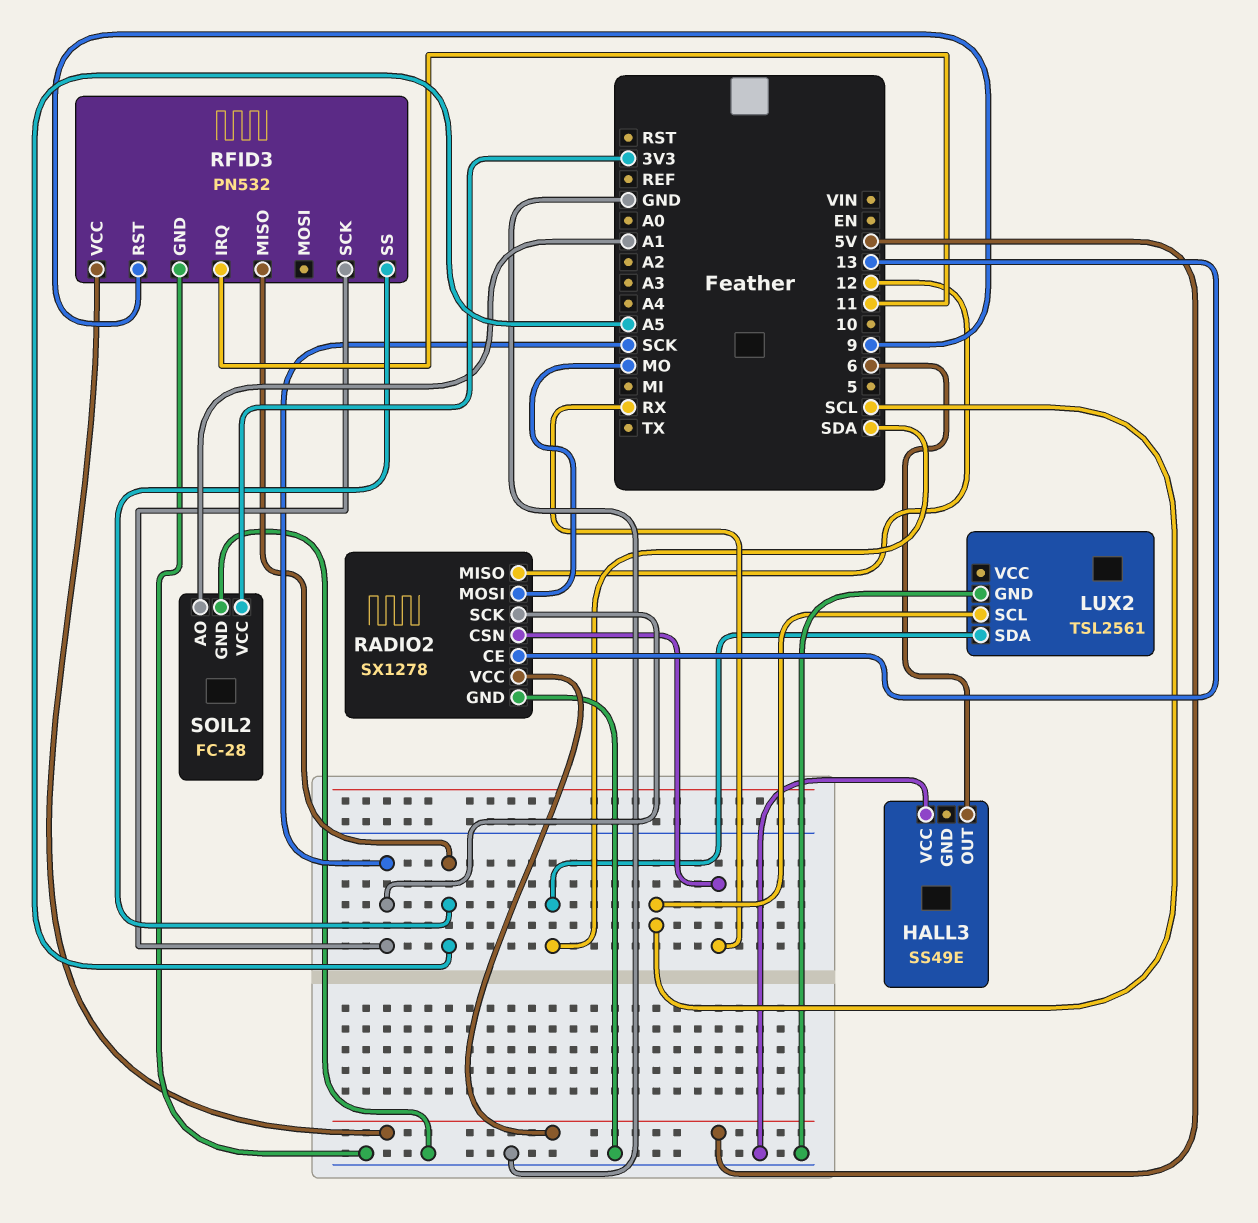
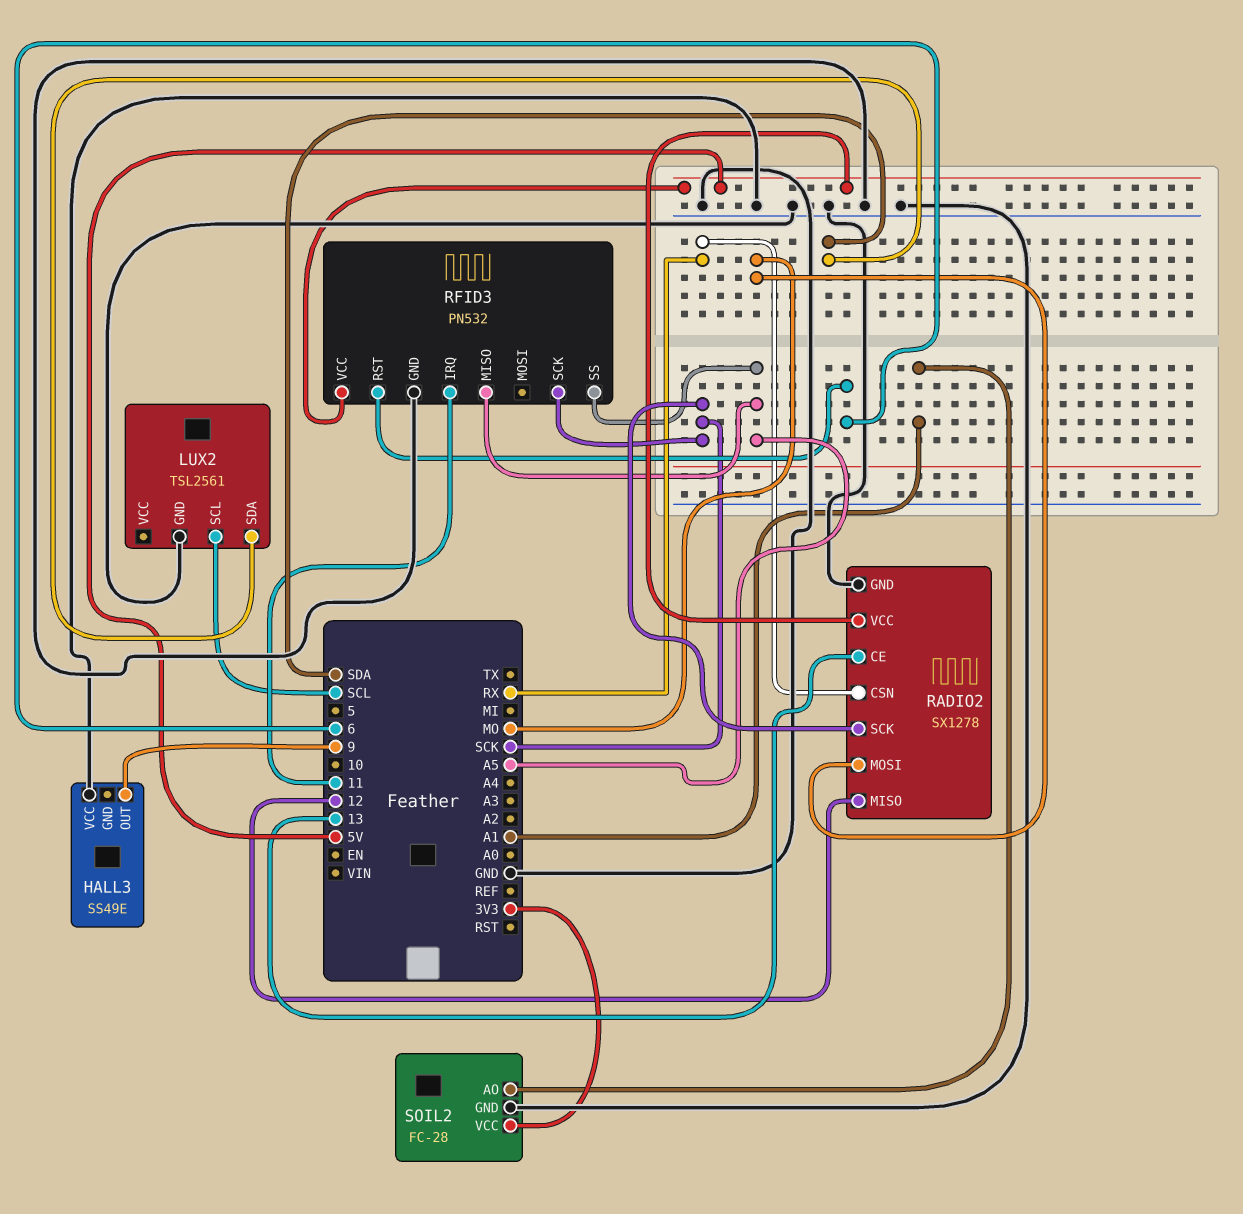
HALL3 pin OUT: 6 -> 9
RFID3 pin RST: 9 -> 6

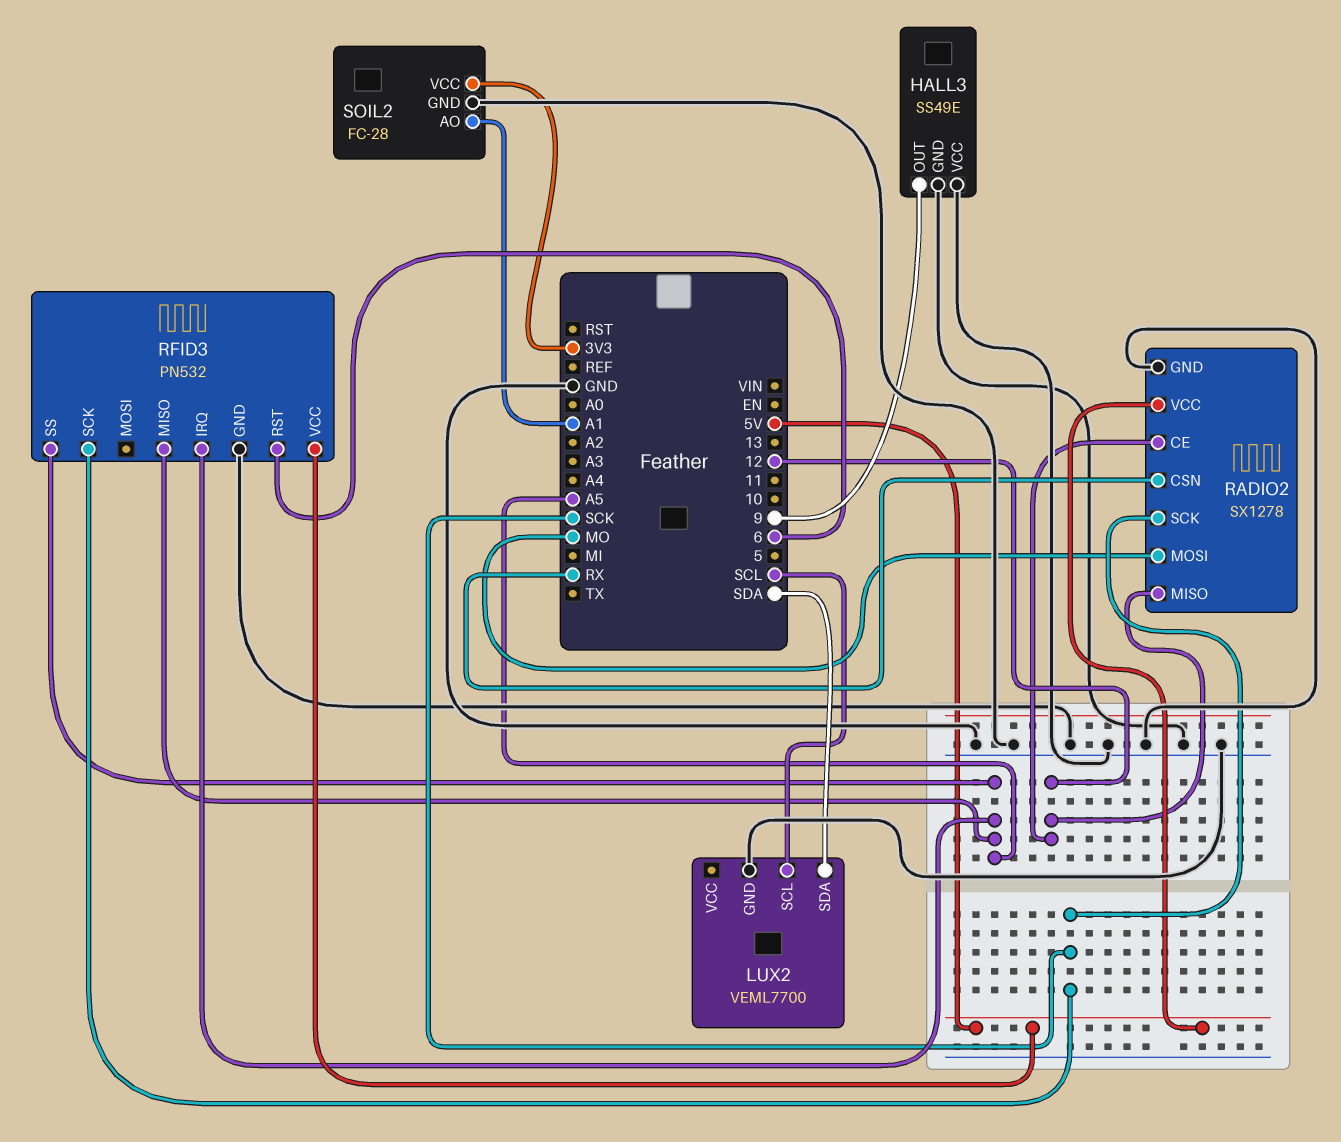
HALL3 pin GND: none -> GND
LUX2: TSL2561 -> VEML7700
RADIO2 pin CE: 13 -> 12
RFID3 pin IRQ: 11 -> A5

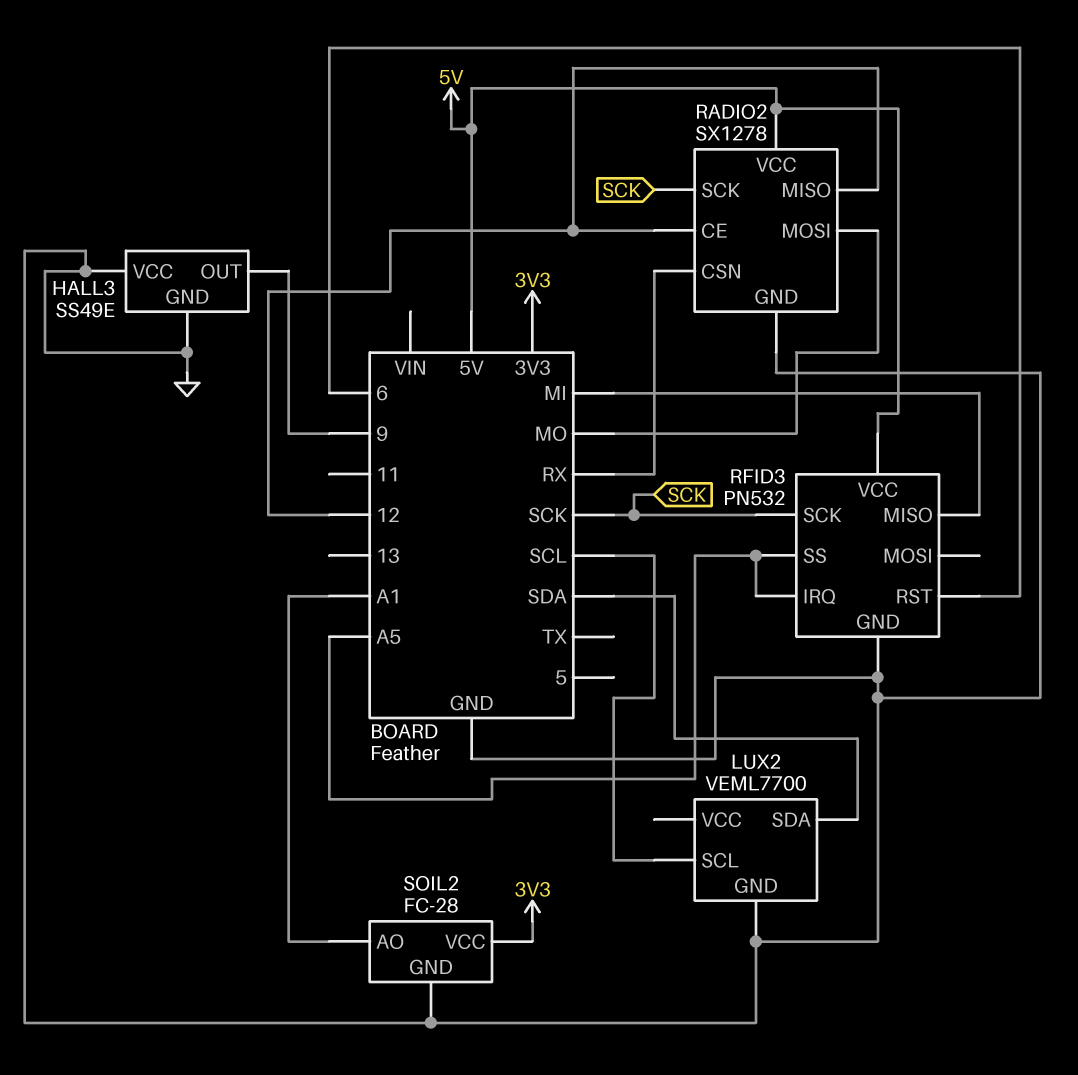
RFID3 pin MISO: A5 -> MI

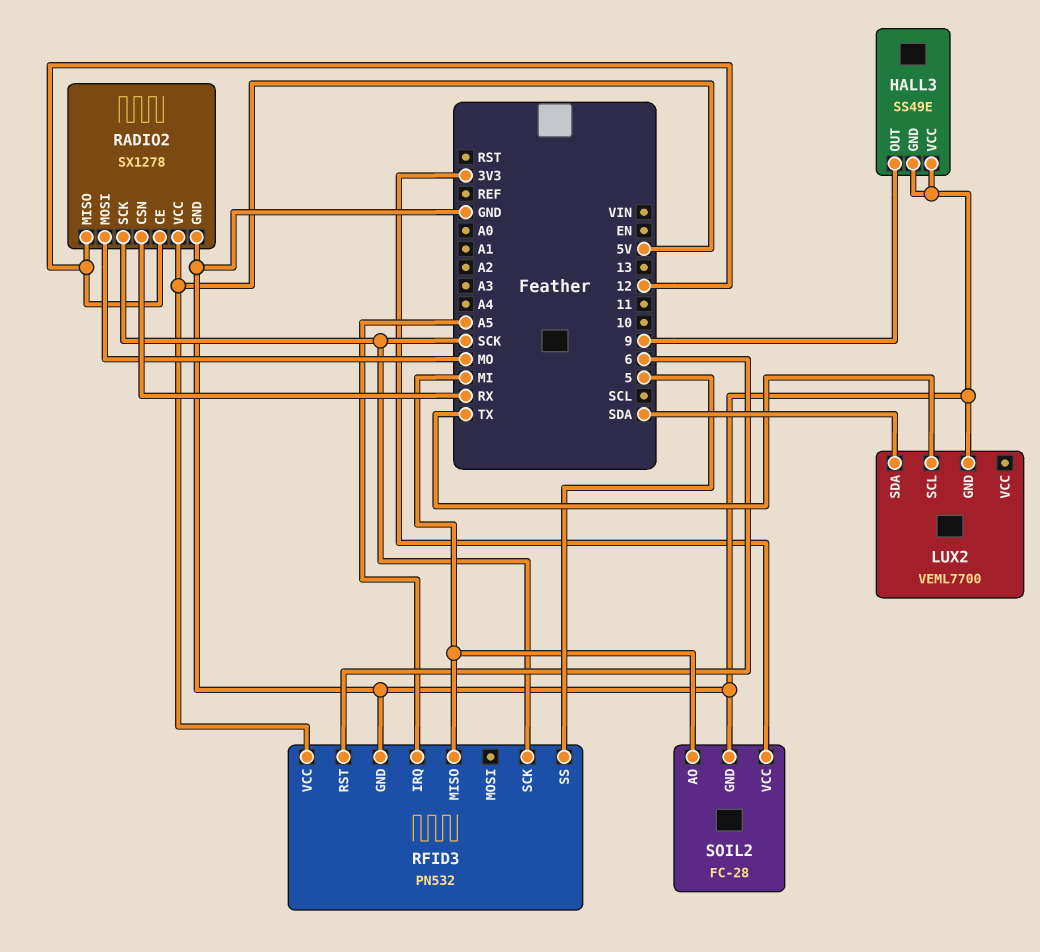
LUX2 pin SCL: SCL -> TX
RFID3 pin SS: A5 -> 5
SOIL2 pin AO: A1 -> MI

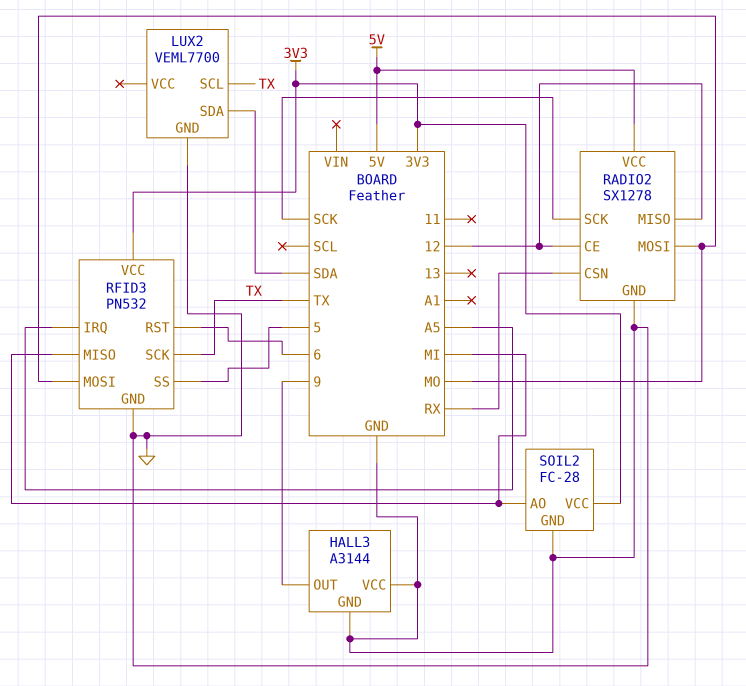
HALL3: SS49E -> A3144
RFID3 pin MOSI: none -> MO
RFID3 pin SCK: SCK -> TX
RFID3 pin VCC: 5V -> 3V3

